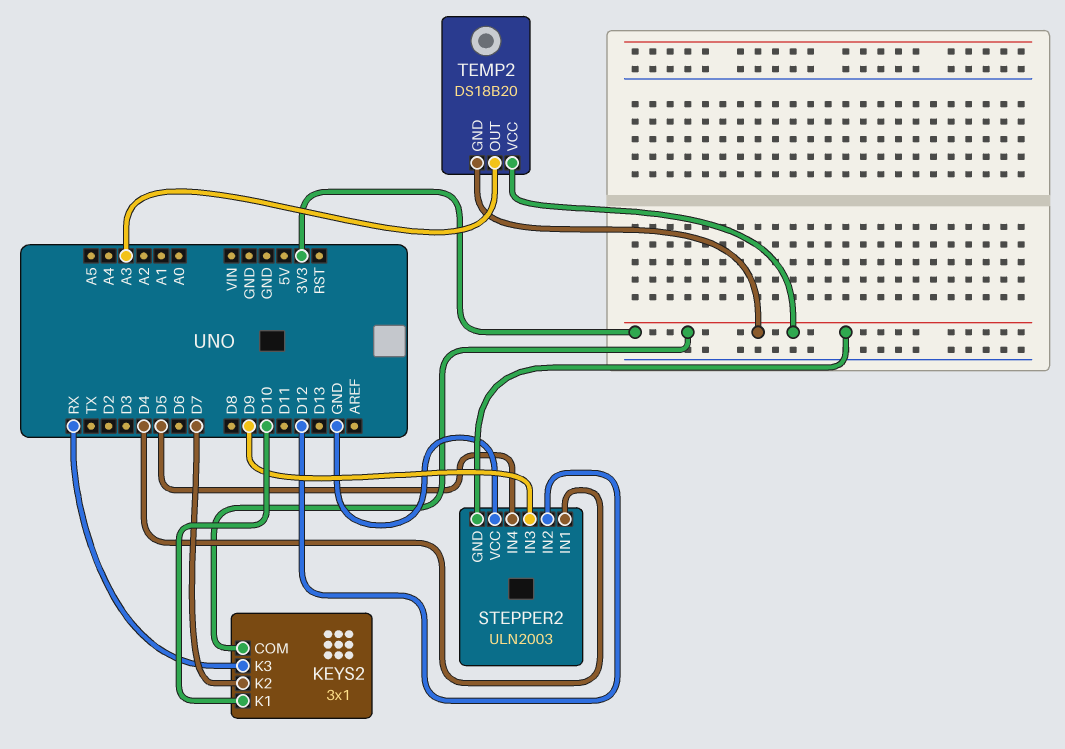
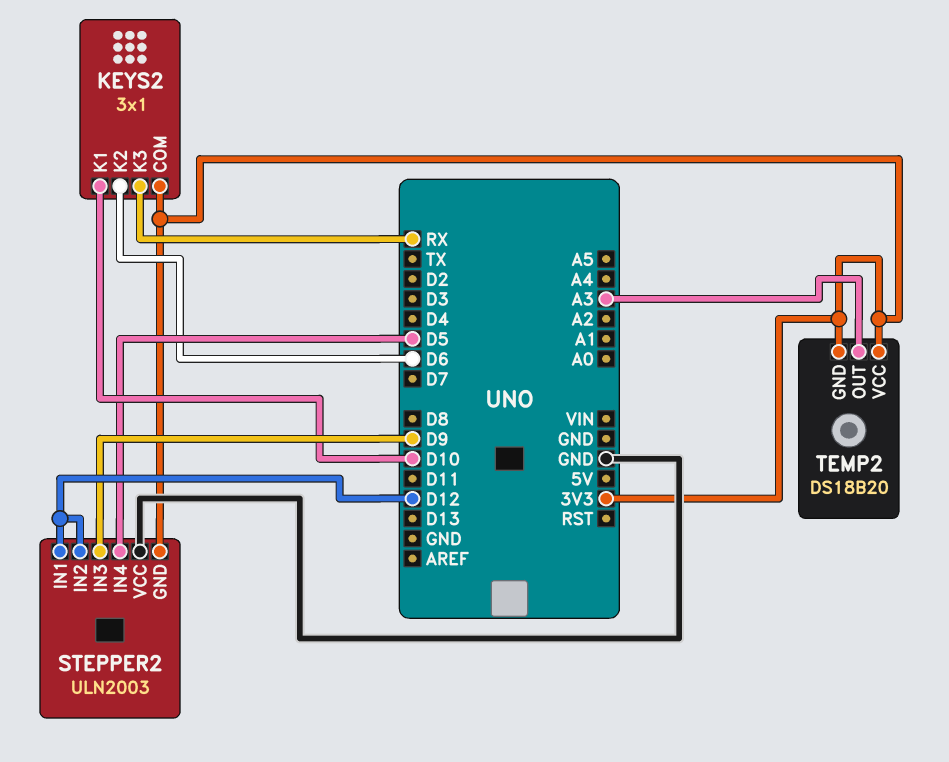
KEYS2 pin K2: D7 -> D6
STEPPER2 pin IN1: D4 -> D12

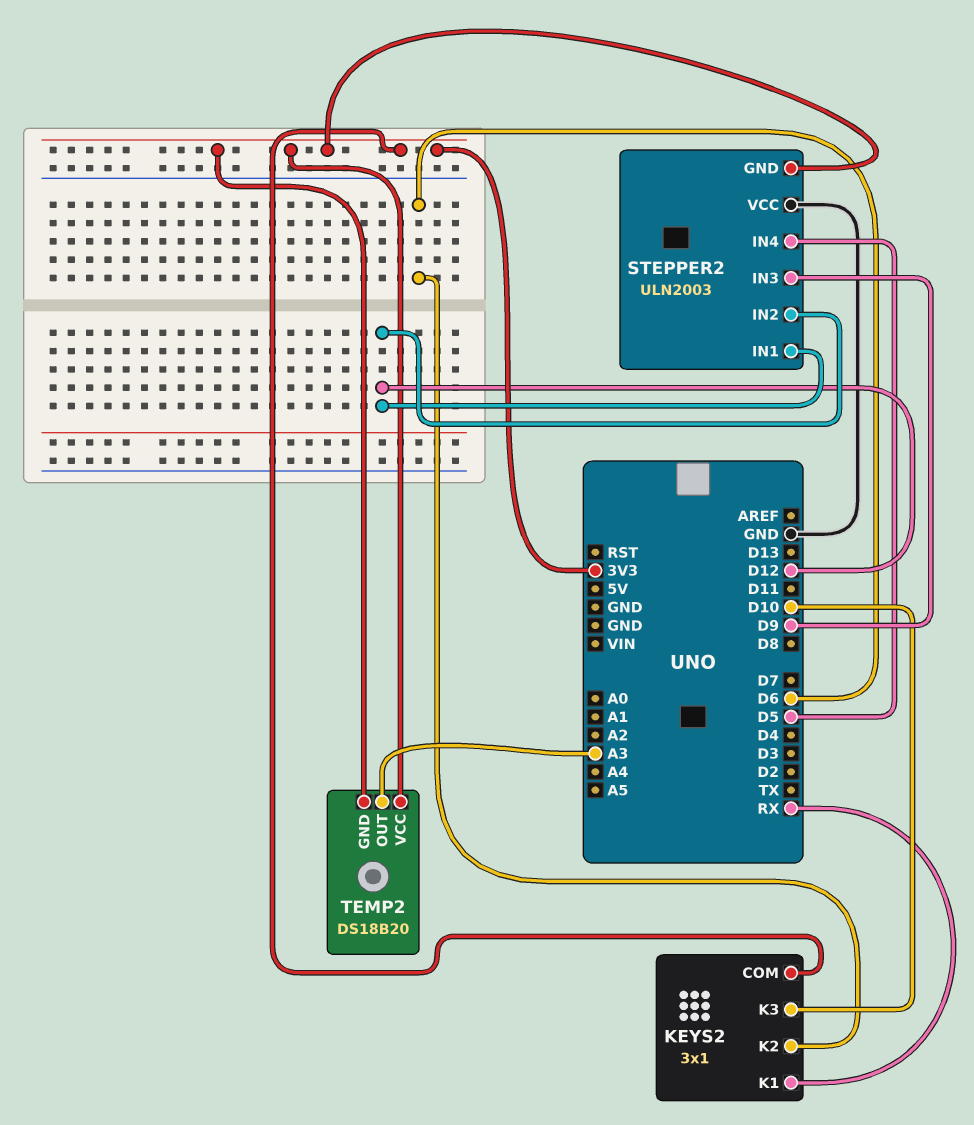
KEYS2 pin K1: D10 -> RX
KEYS2 pin K3: RX -> D10

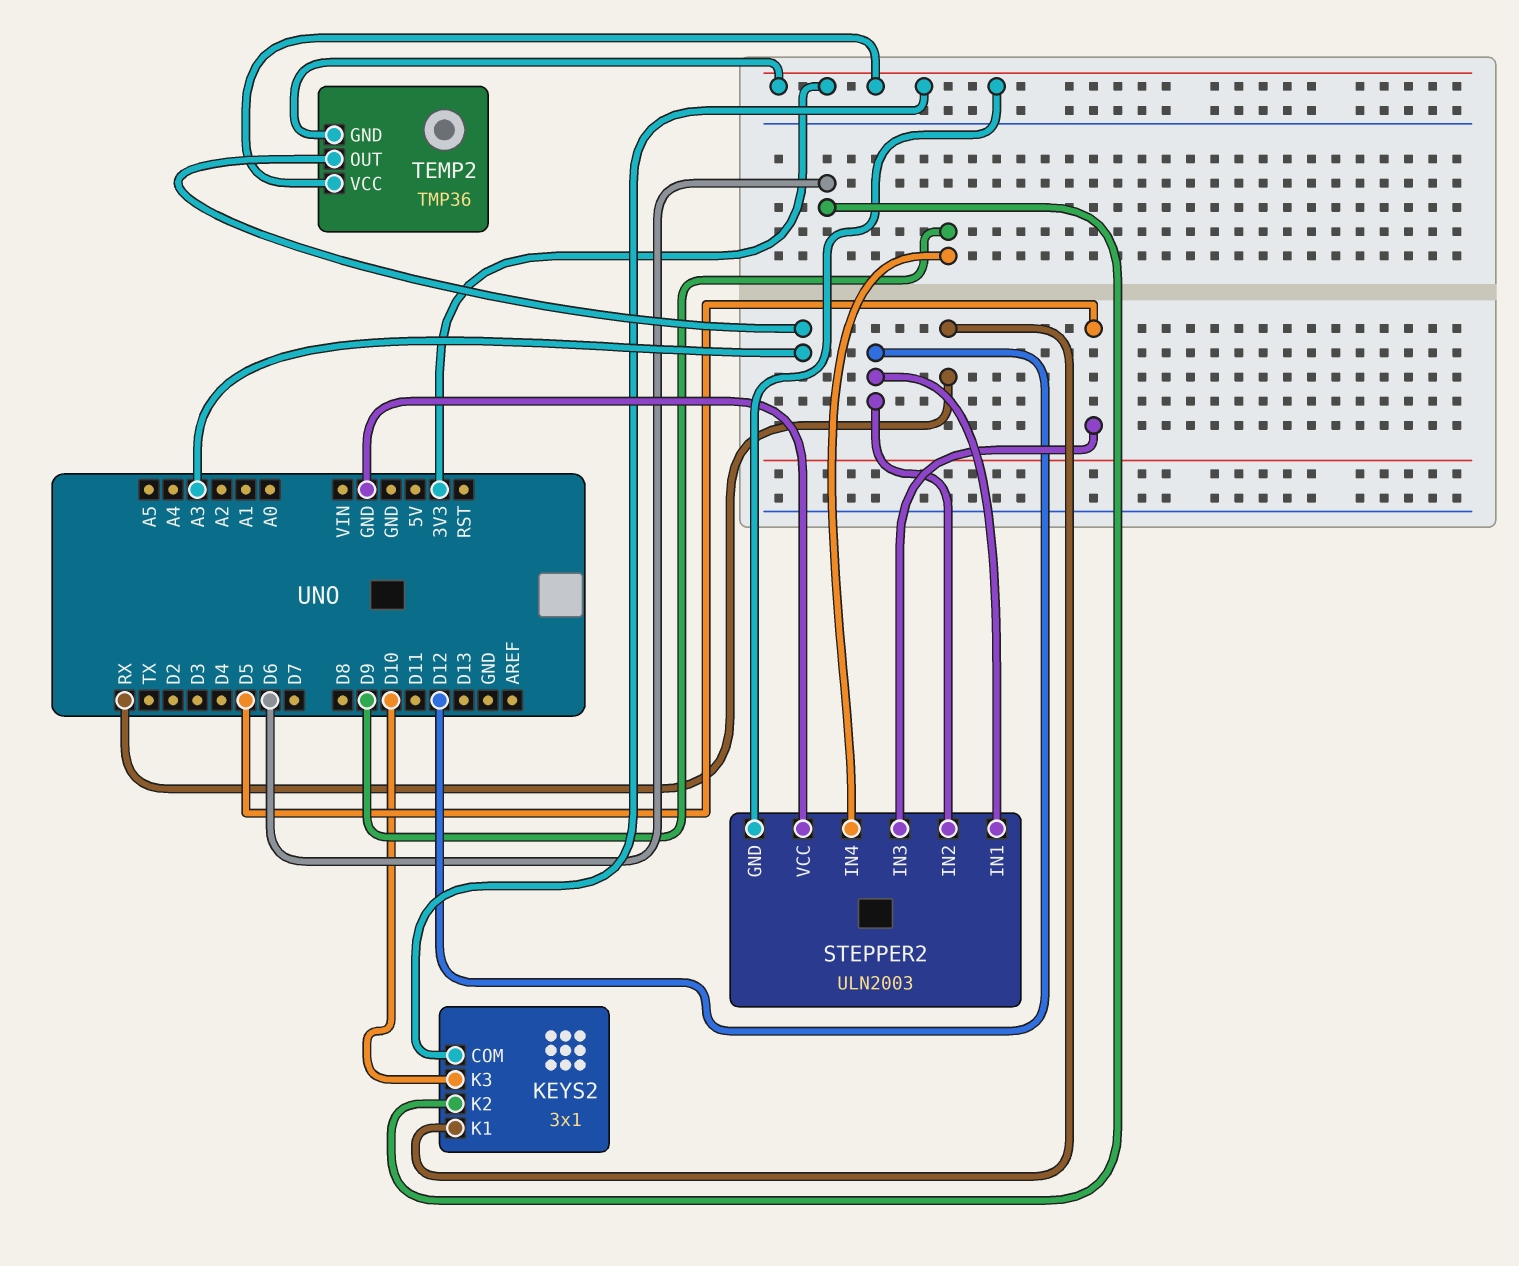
STEPPER2 pin IN3: D9 -> D5
STEPPER2 pin IN4: D5 -> D9
TEMP2: DS18B20 -> TMP36

